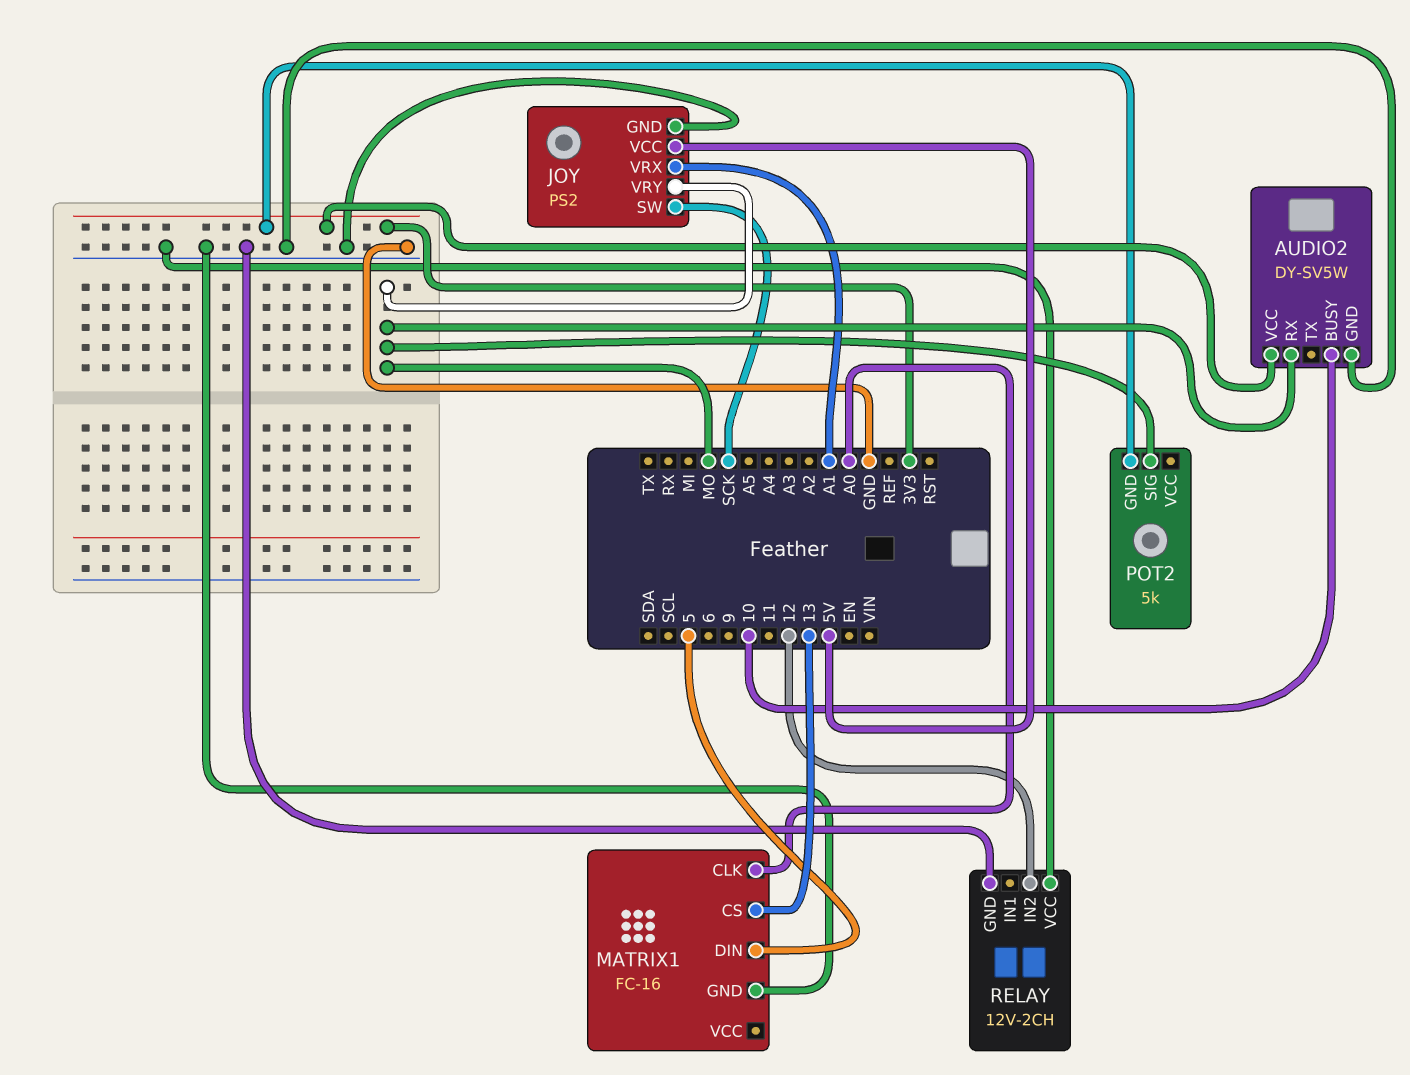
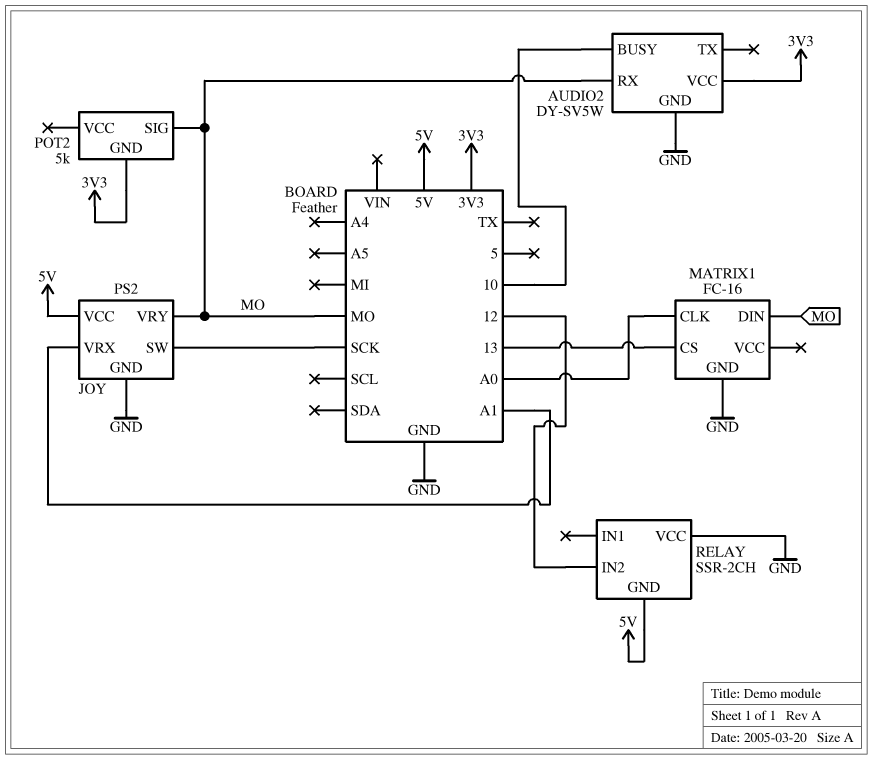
MATRIX1 pin DIN: 5 -> MO
RELAY: 12V-2CH -> SSR-2CH
RELAY pin GND: GND -> 5V

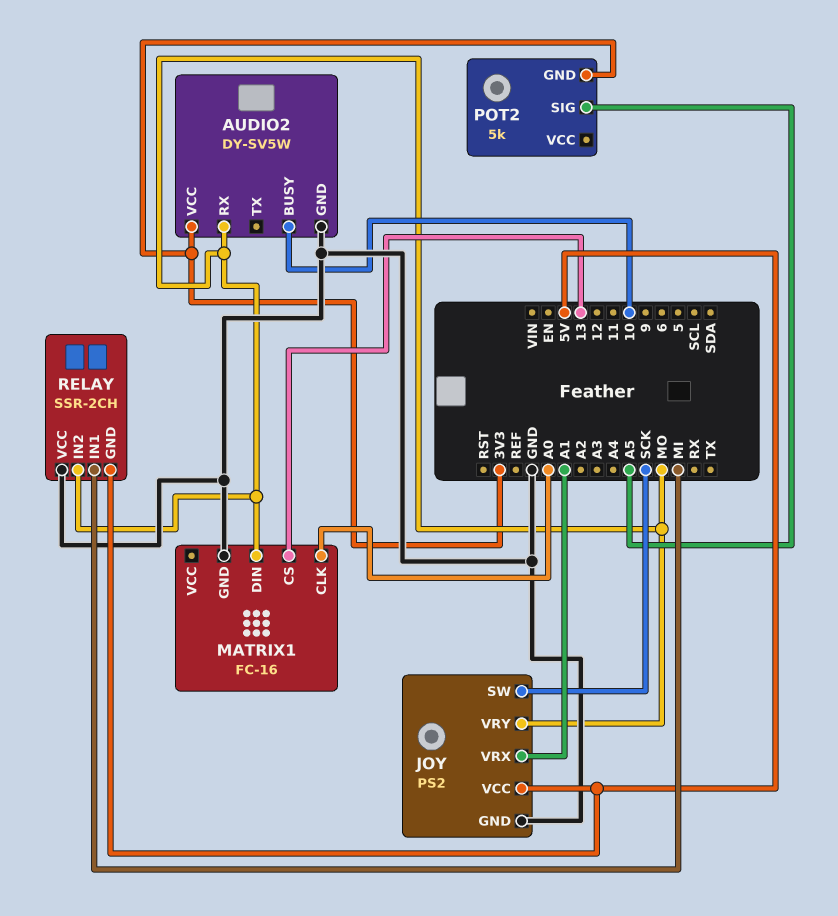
POT2 pin SIG: MO -> A5
RELAY pin IN1: none -> MI
RELAY pin IN2: 12 -> MO

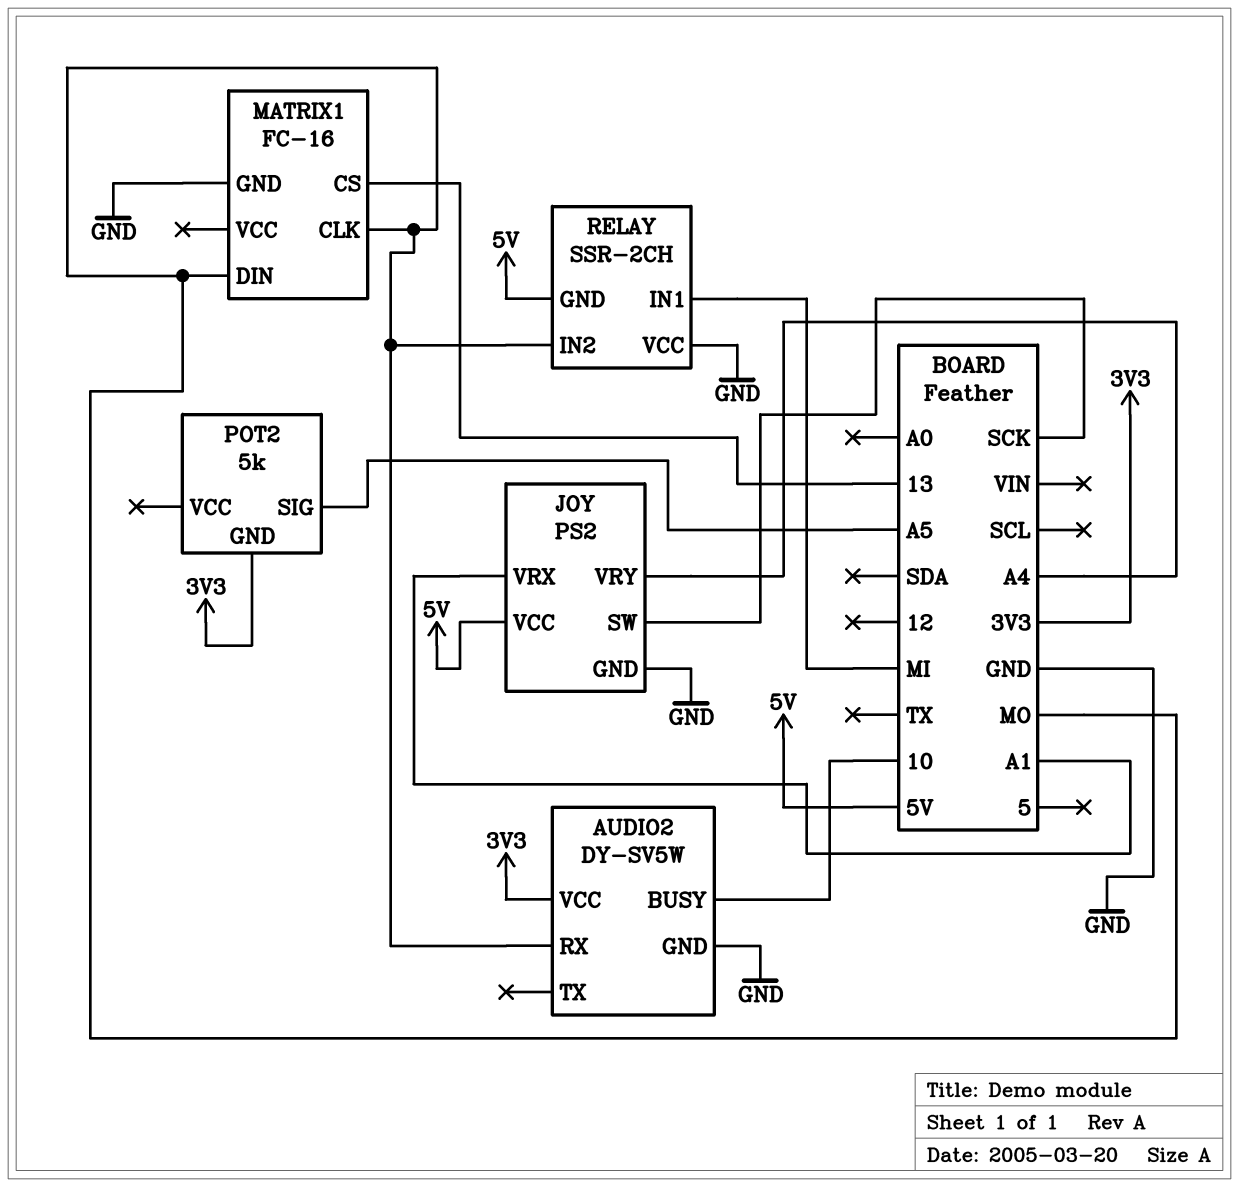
JOY pin VRY: MO -> A4
MATRIX1 pin CLK: A0 -> MO

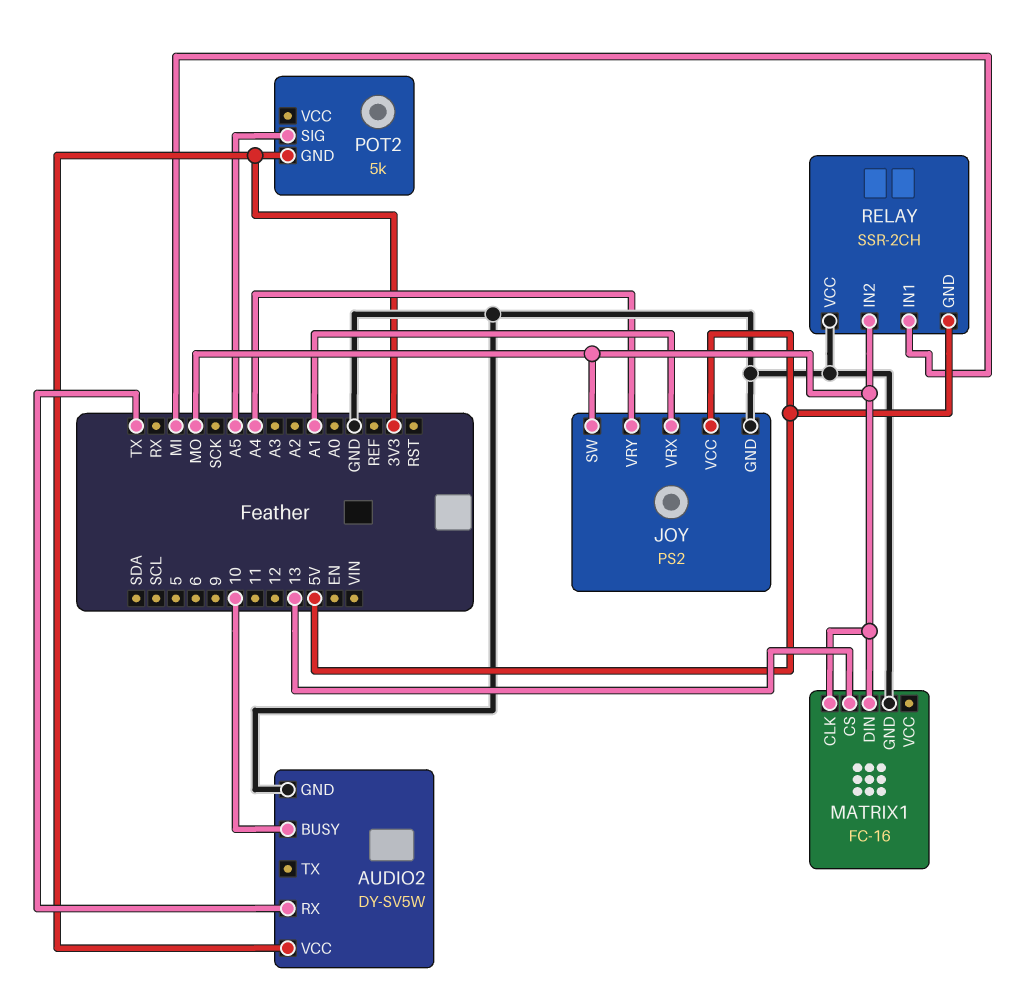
AUDIO2 pin RX: MO -> TX
JOY pin SW: SCK -> MO

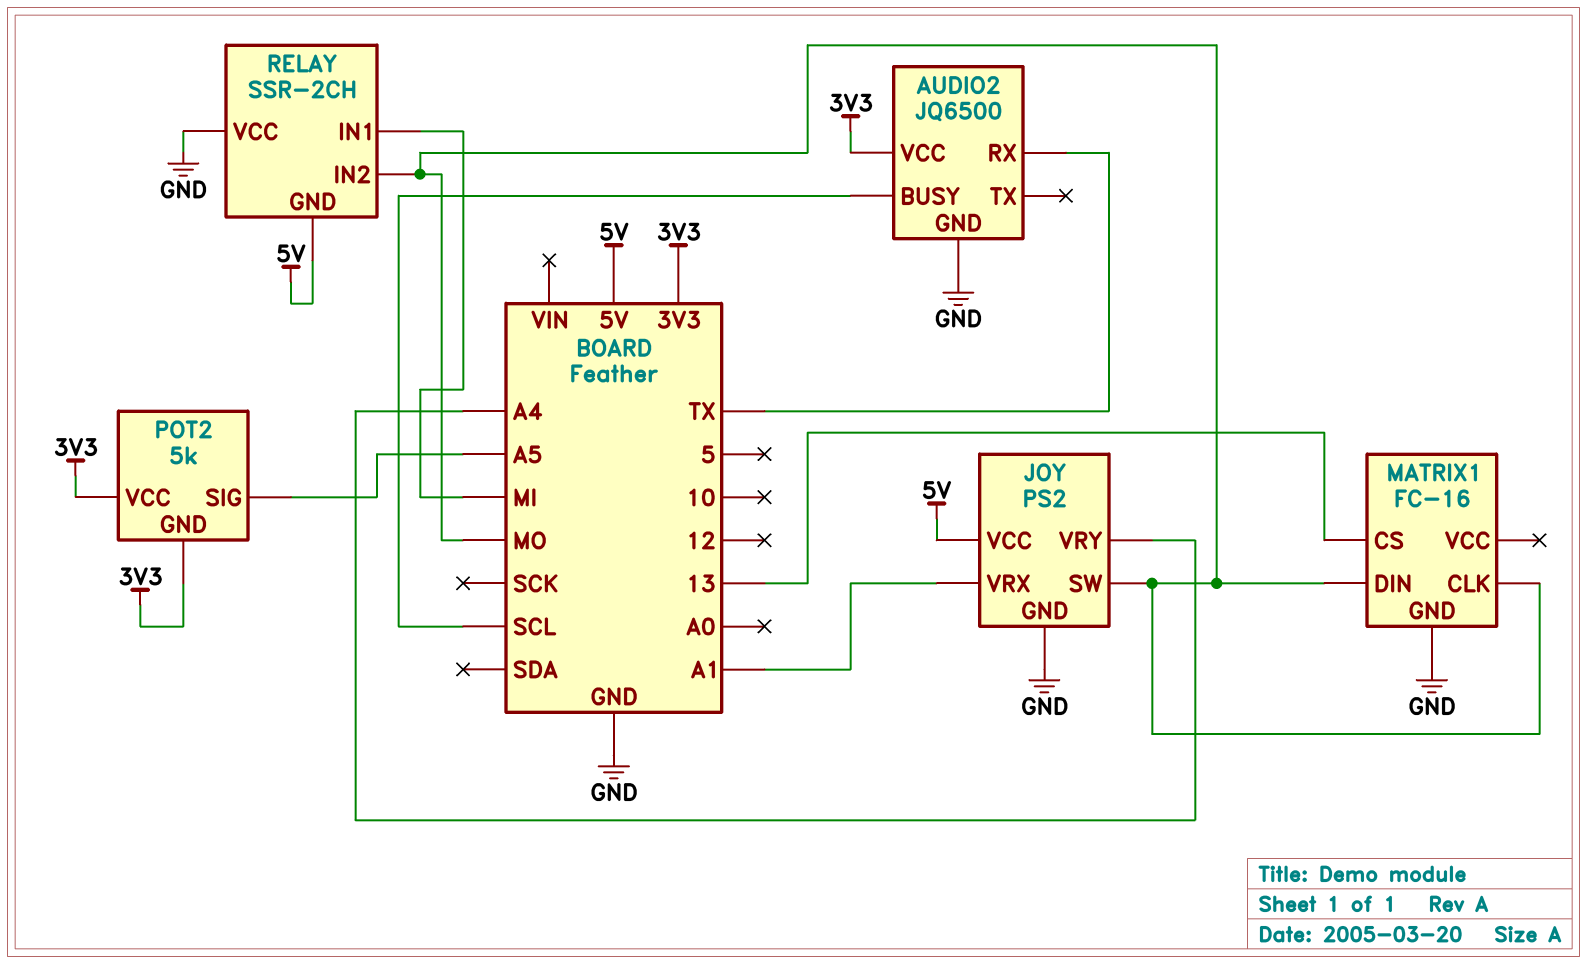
AUDIO2: DY-SV5W -> JQ6500
AUDIO2 pin BUSY: 10 -> SCL
POT2 pin VCC: none -> 3V3

